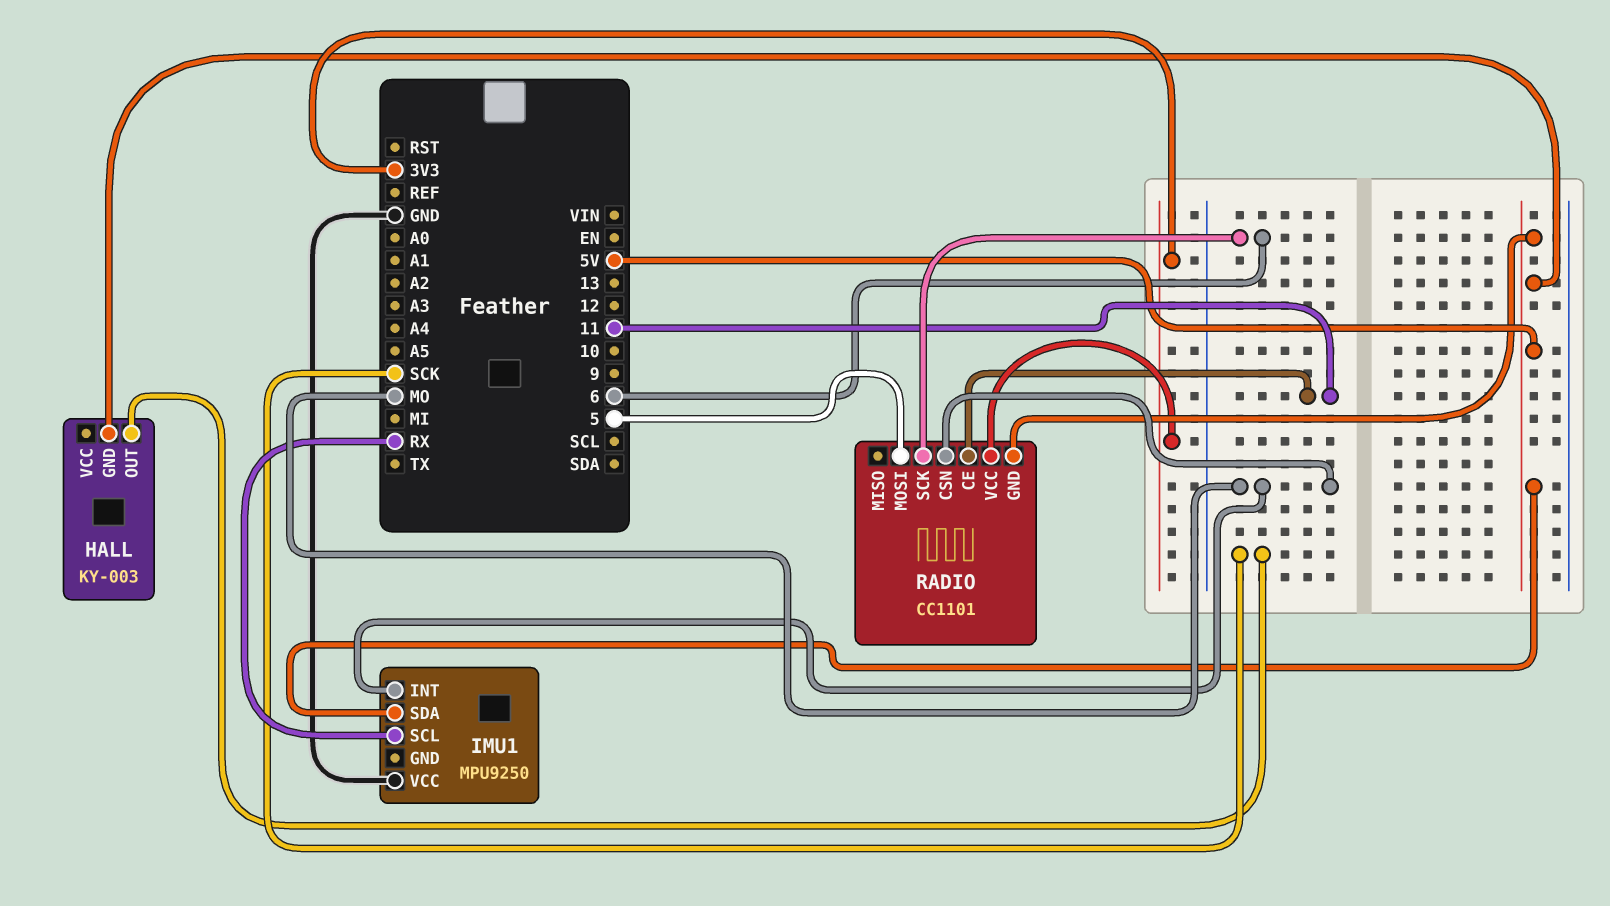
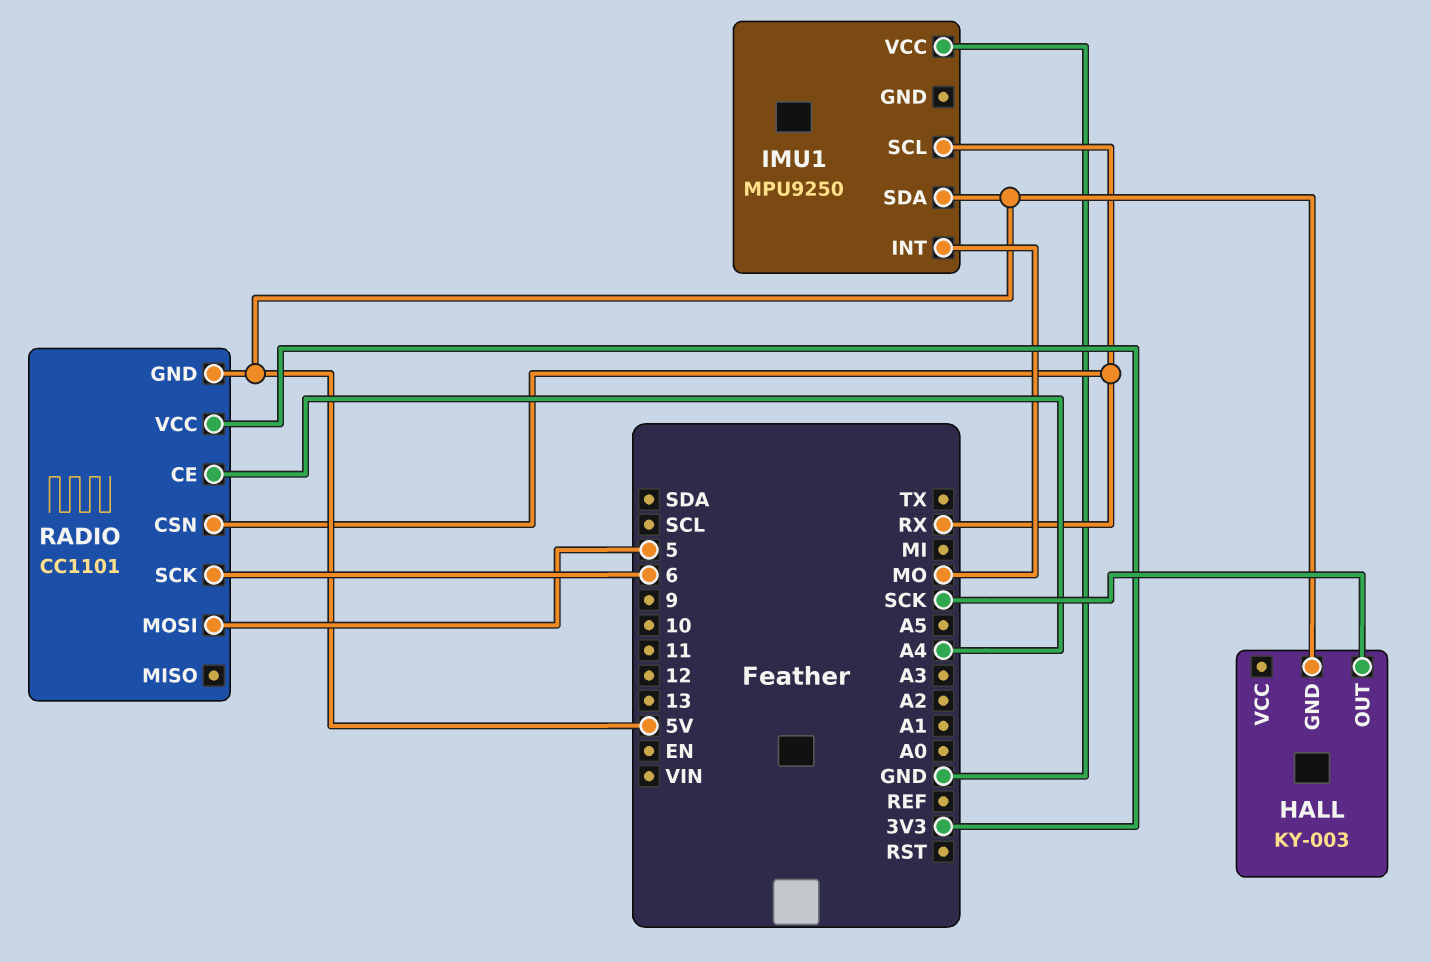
RADIO pin CE: 11 -> A4
RADIO pin CSN: MO -> RX

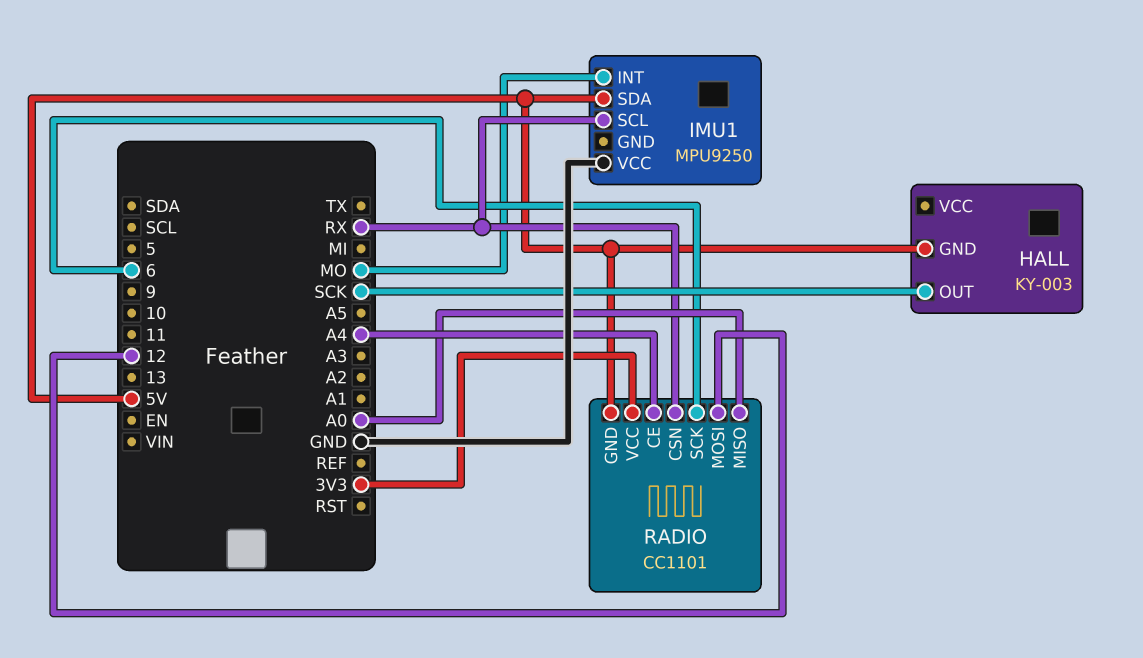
RADIO pin MISO: none -> A0
RADIO pin MOSI: 5 -> 12

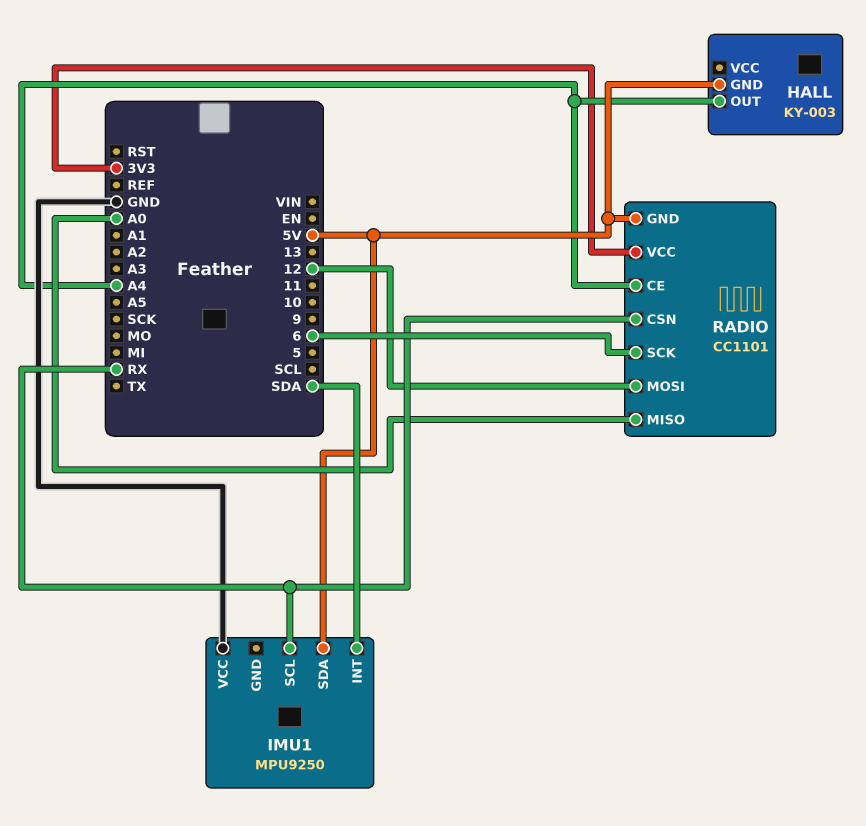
HALL pin OUT: SCK -> A4
IMU1 pin INT: MO -> SDA

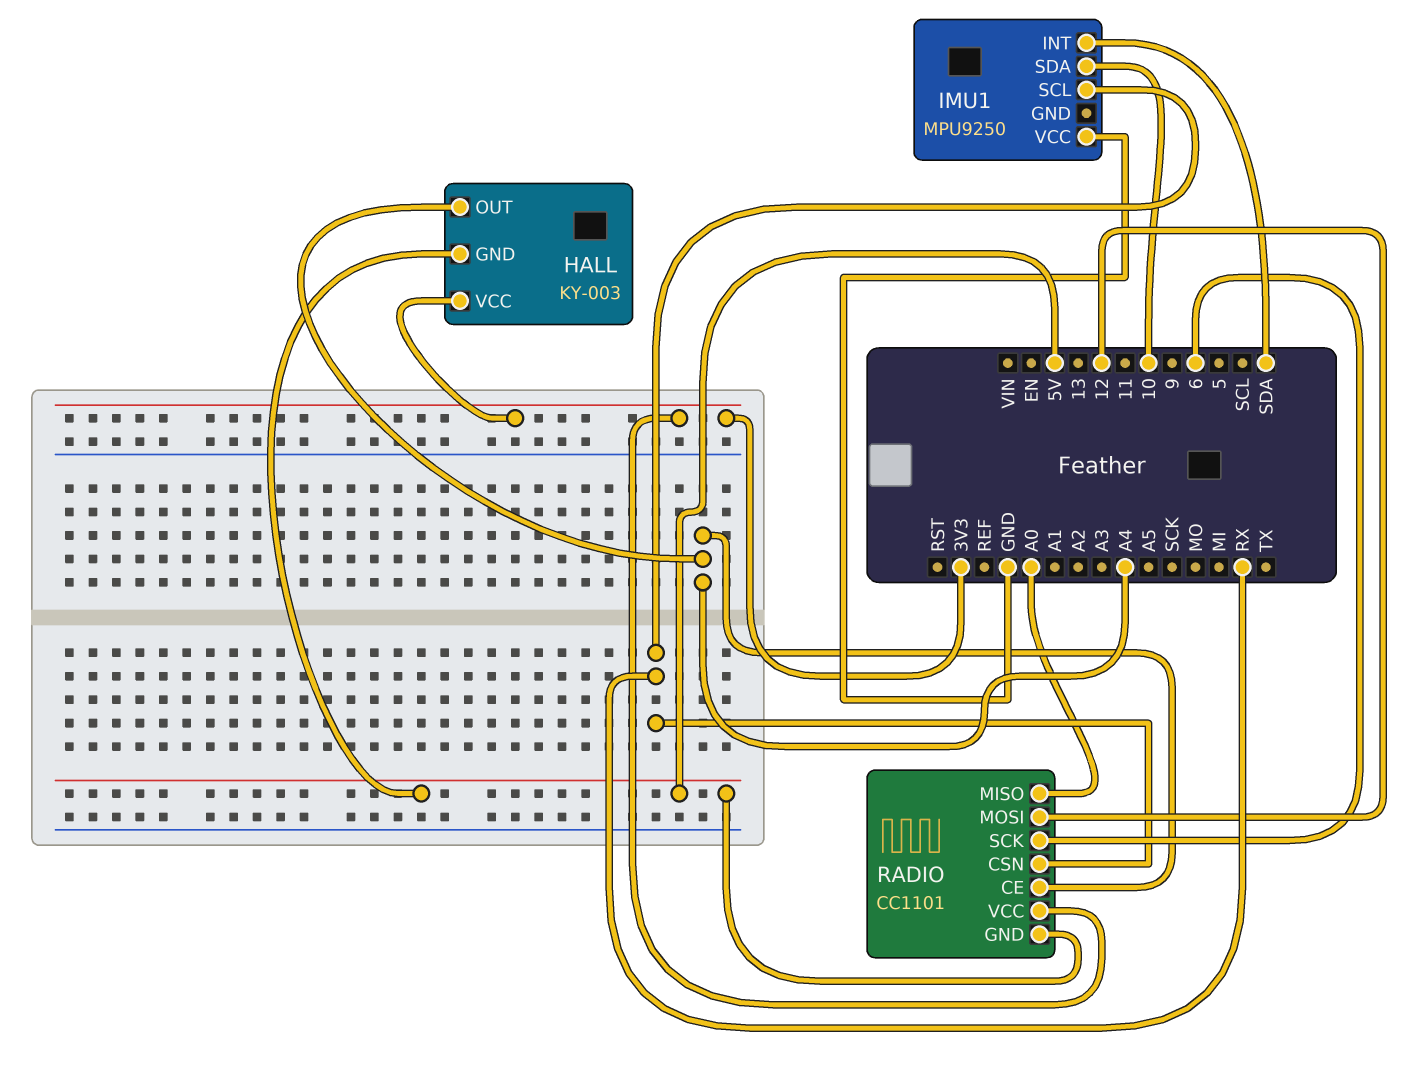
HALL pin VCC: none -> 3V3
IMU1 pin SDA: 5V -> 10

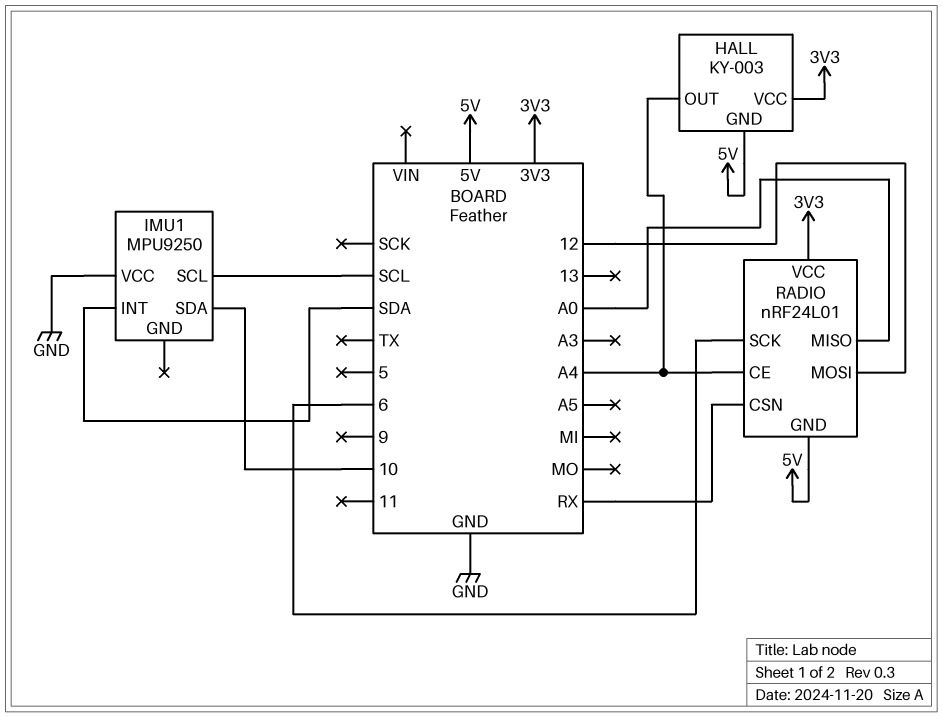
IMU1 pin SCL: RX -> SCL
RADIO: CC1101 -> nRF24L01

